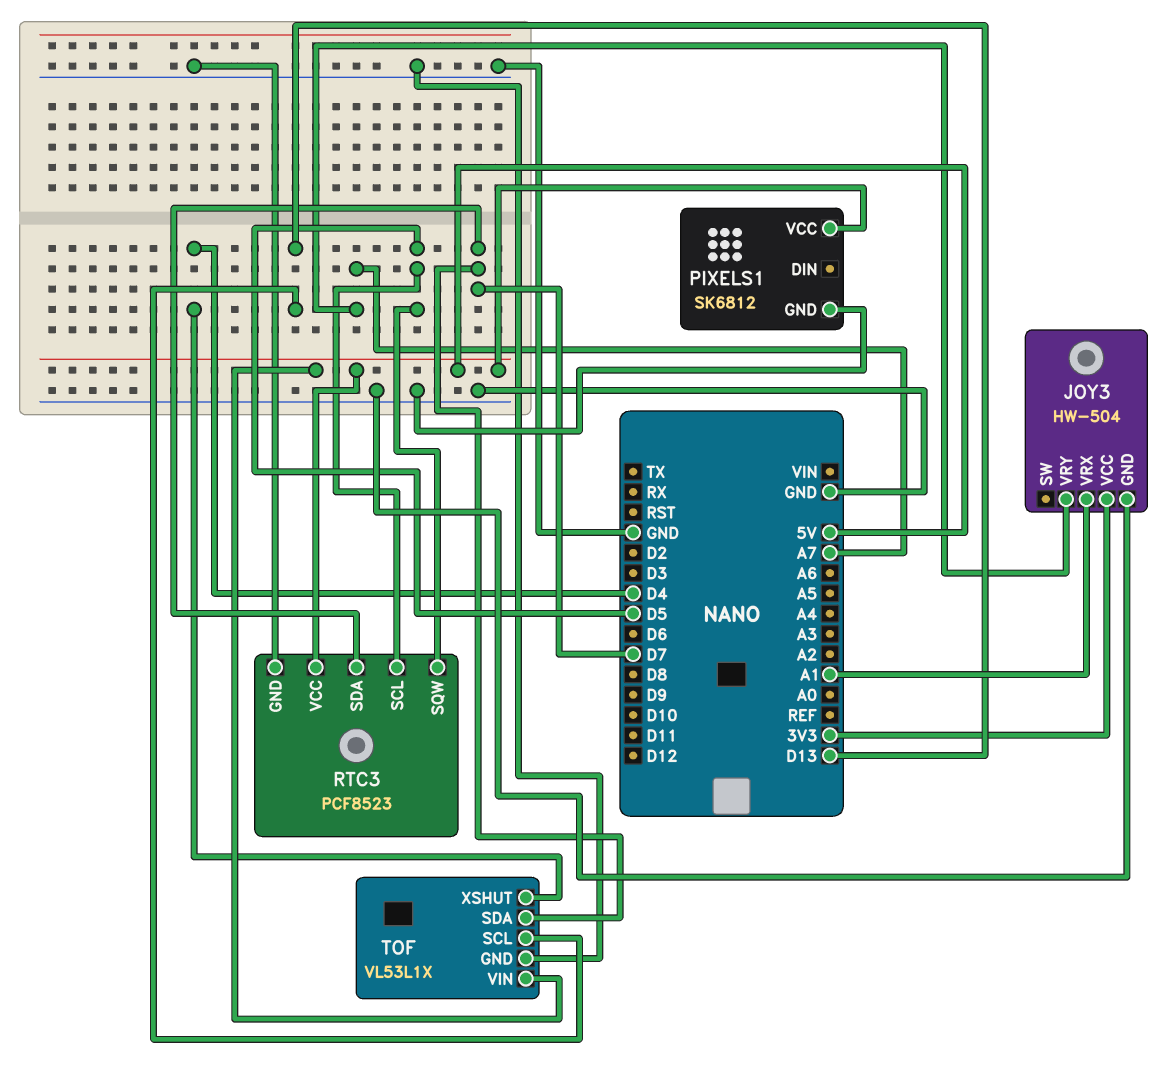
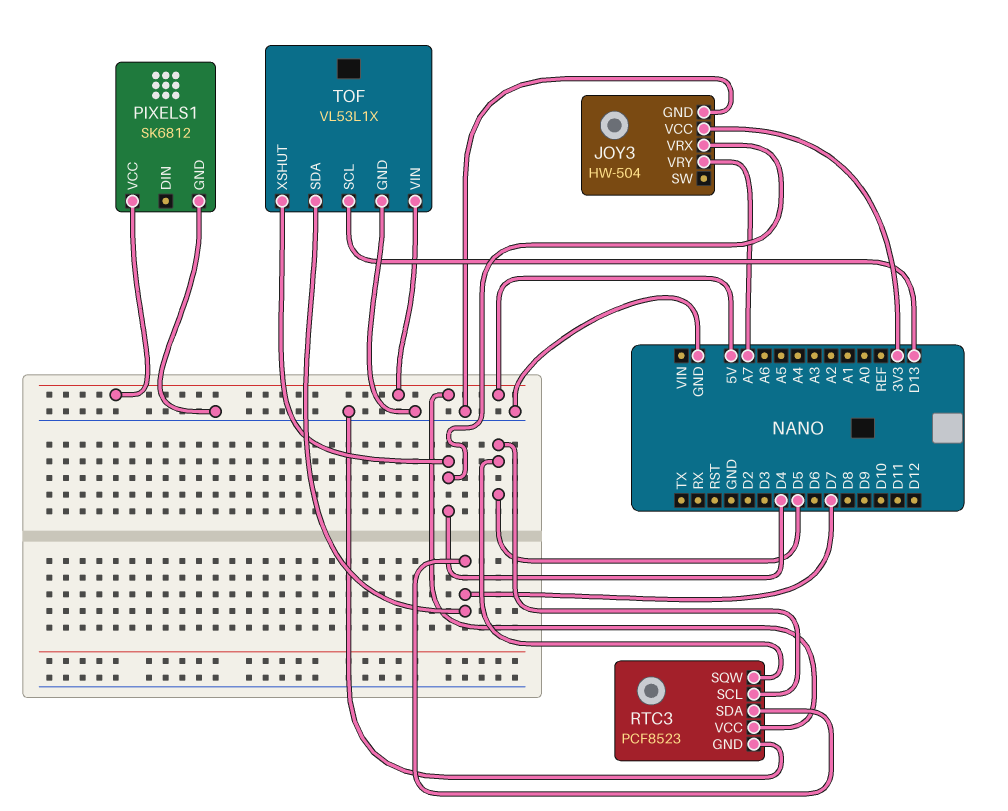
JOY3 pin VRX: A1 -> D4

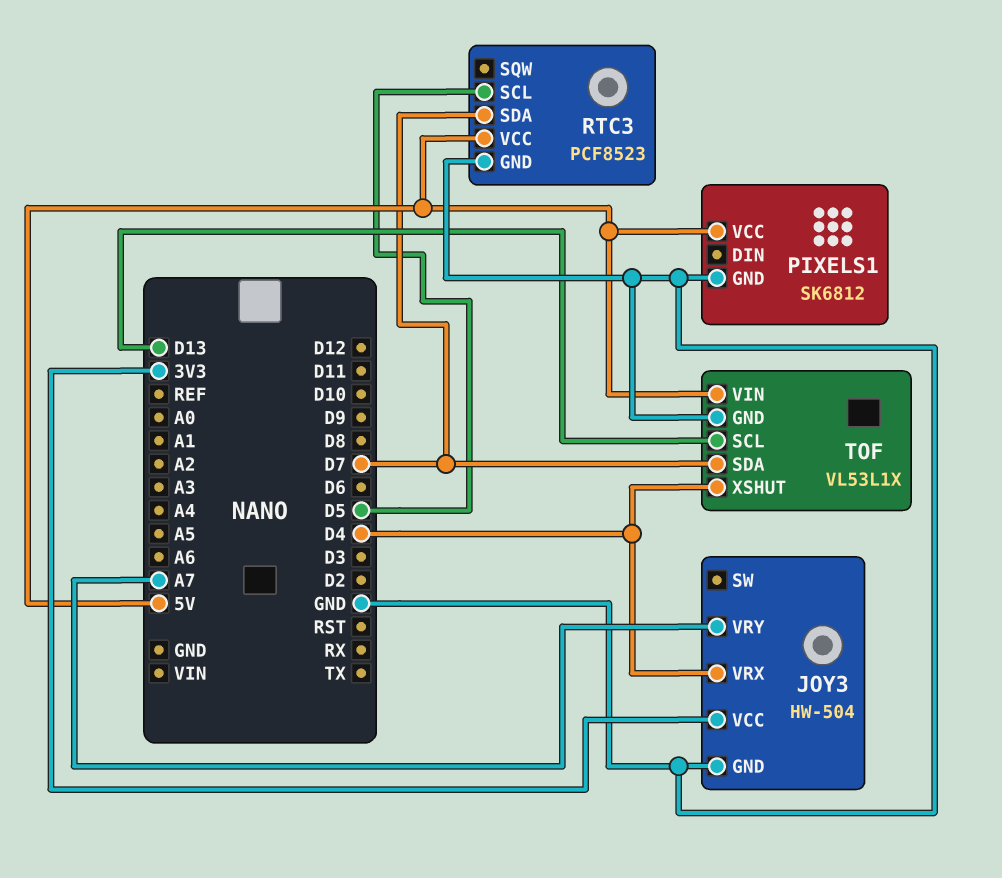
RTC3 pin SQW: D5 -> none

